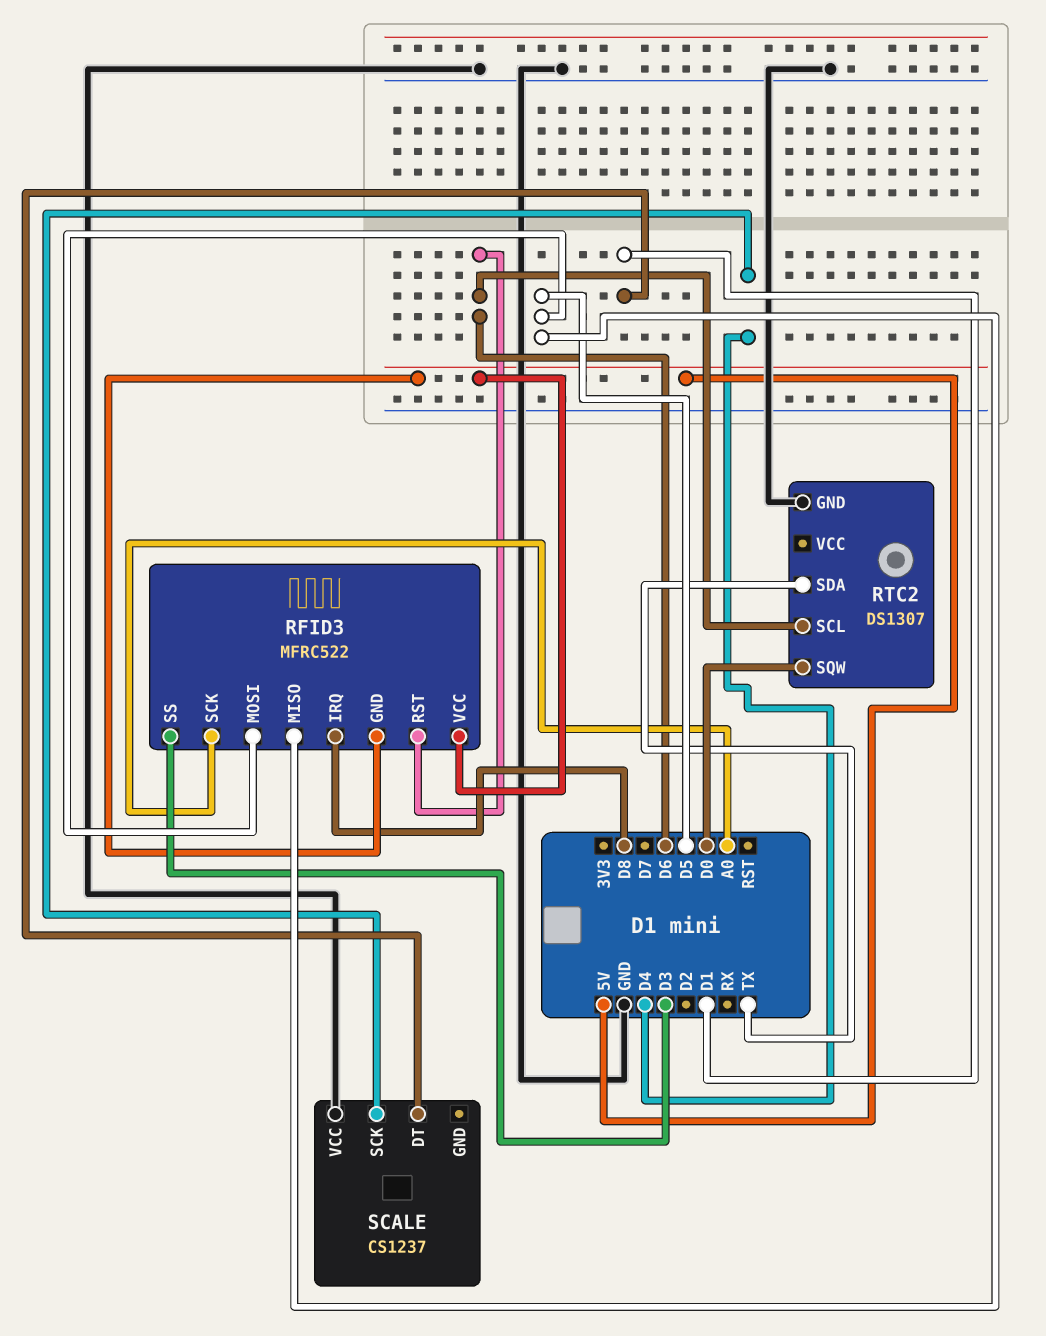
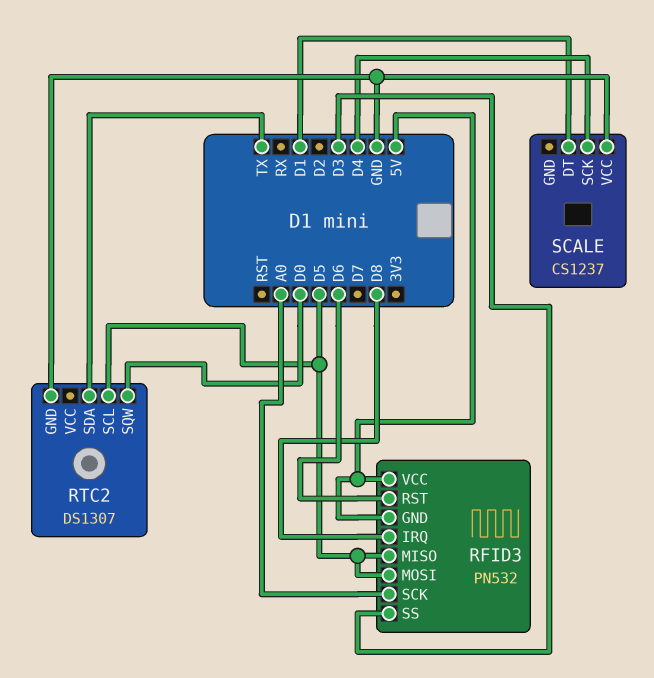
RFID3: MFRC522 -> PN532
RTC2 pin SCL: D6 -> D5

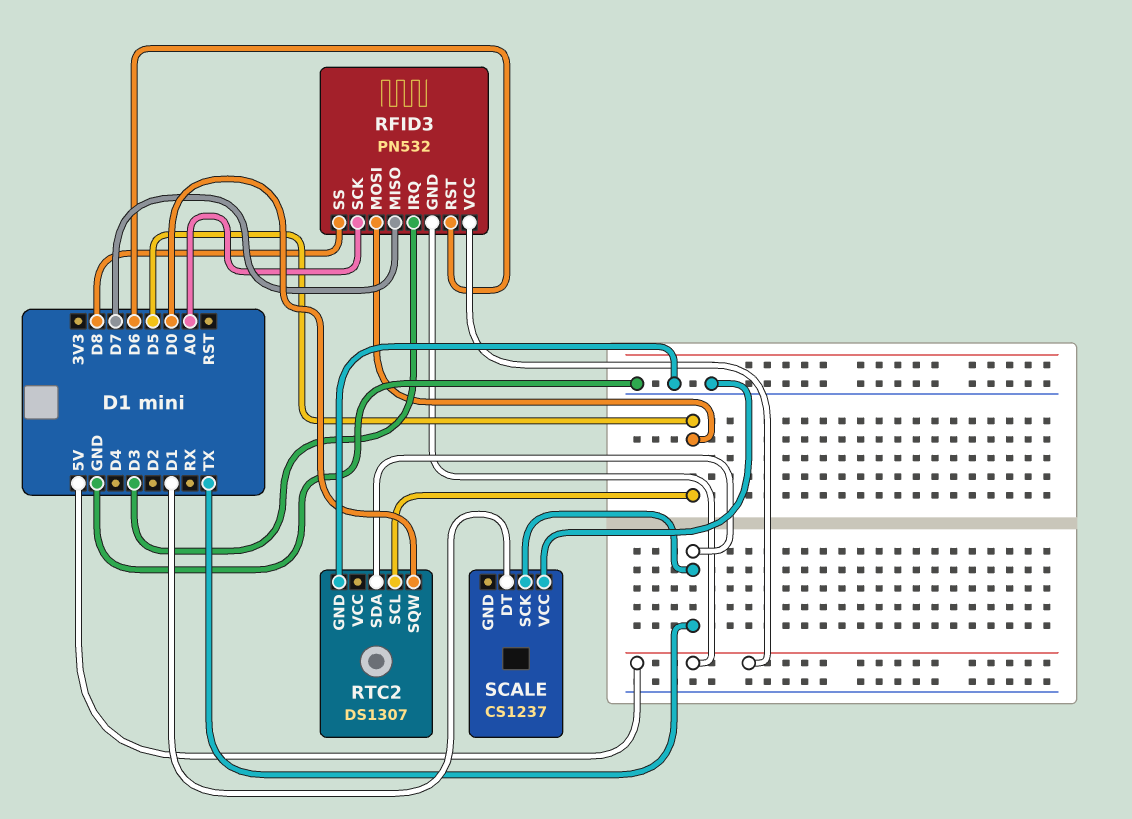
RFID3 pin IRQ: D8 -> D3
RFID3 pin MISO: D5 -> D7
RFID3 pin SS: D3 -> D8
SCALE pin SCK: D4 -> TX

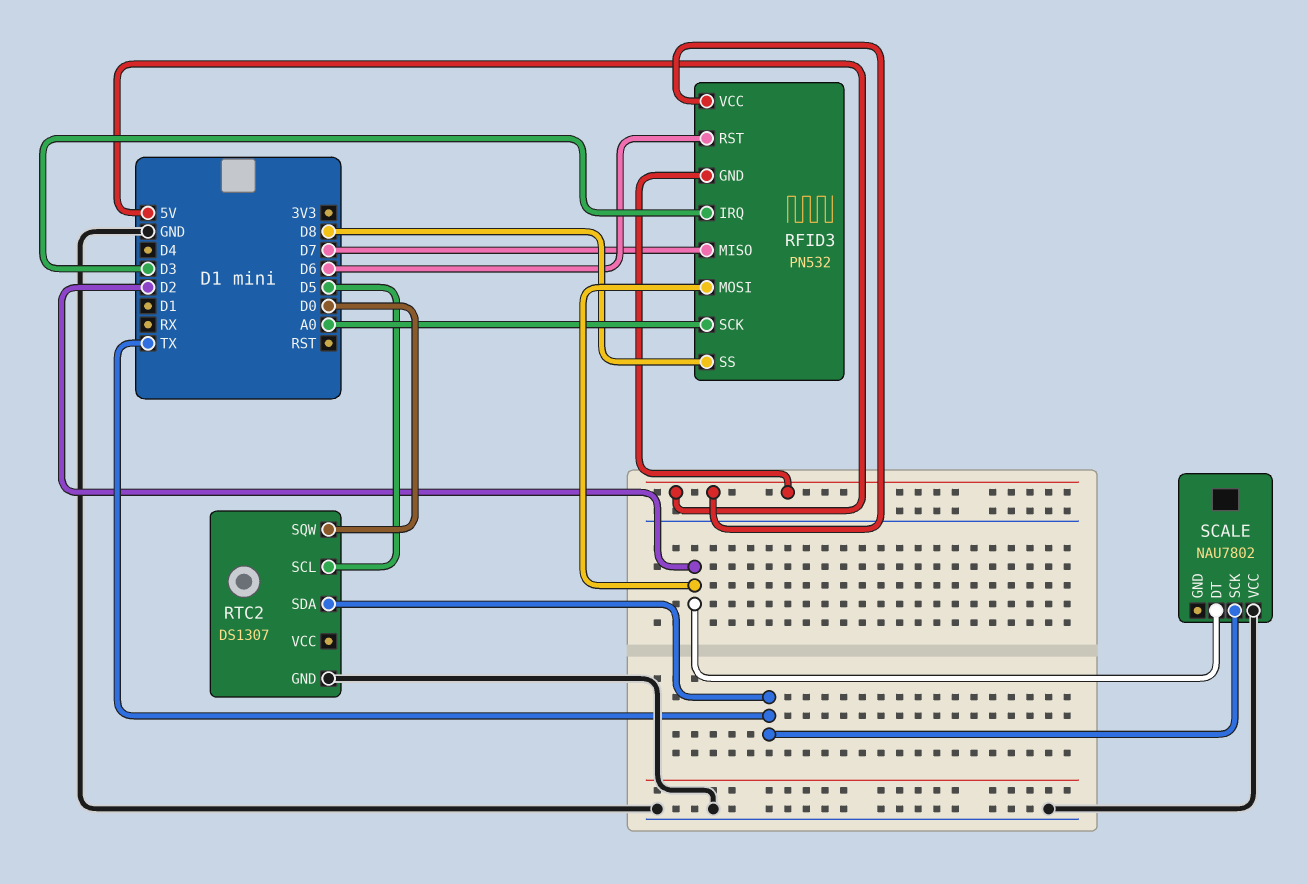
RFID3 pin MOSI: D5 -> D2
SCALE: CS1237 -> NAU7802
SCALE pin DT: D1 -> D2

